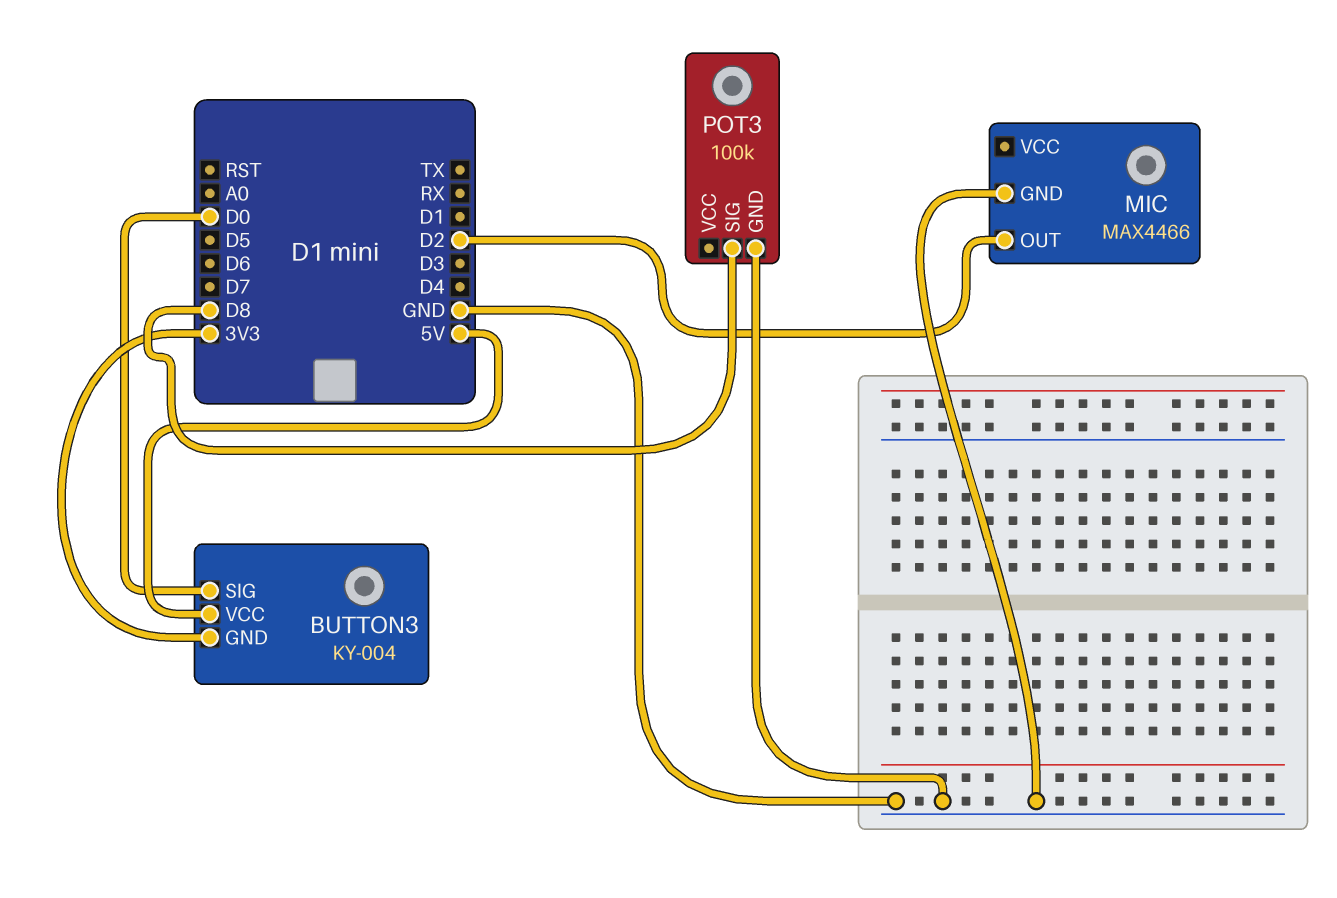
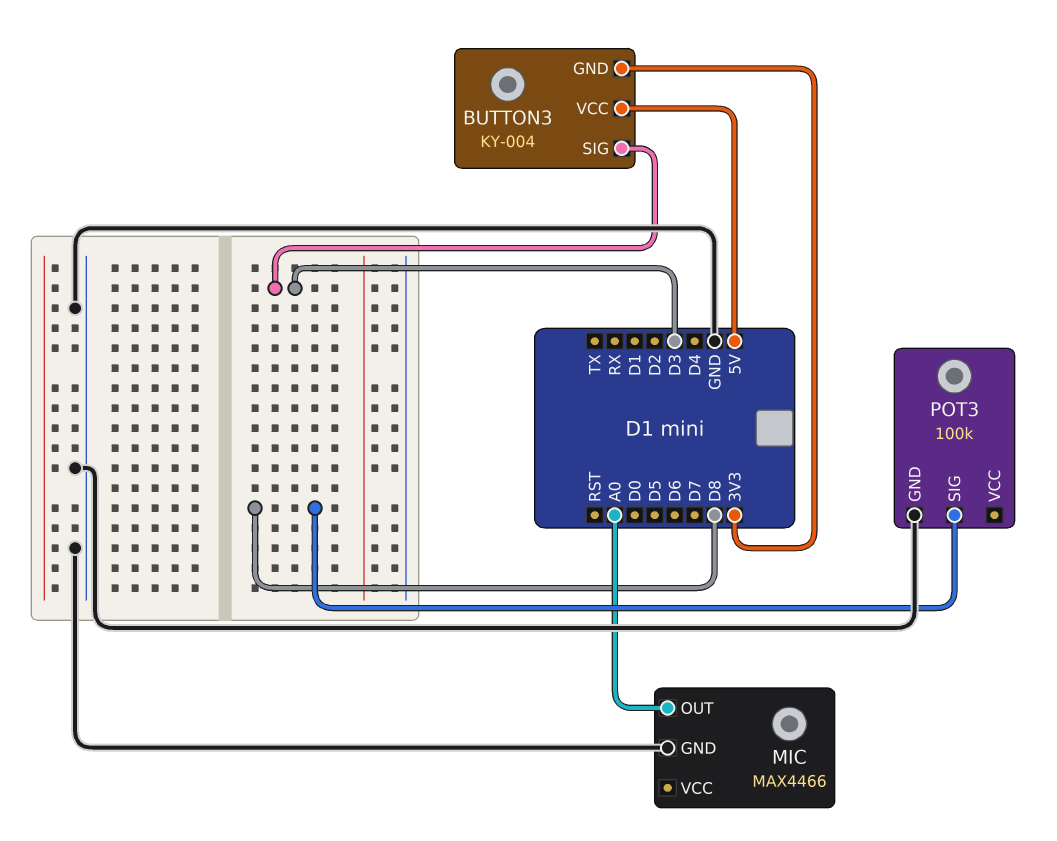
BUTTON3 pin SIG: D0 -> D3
MIC pin OUT: D2 -> A0

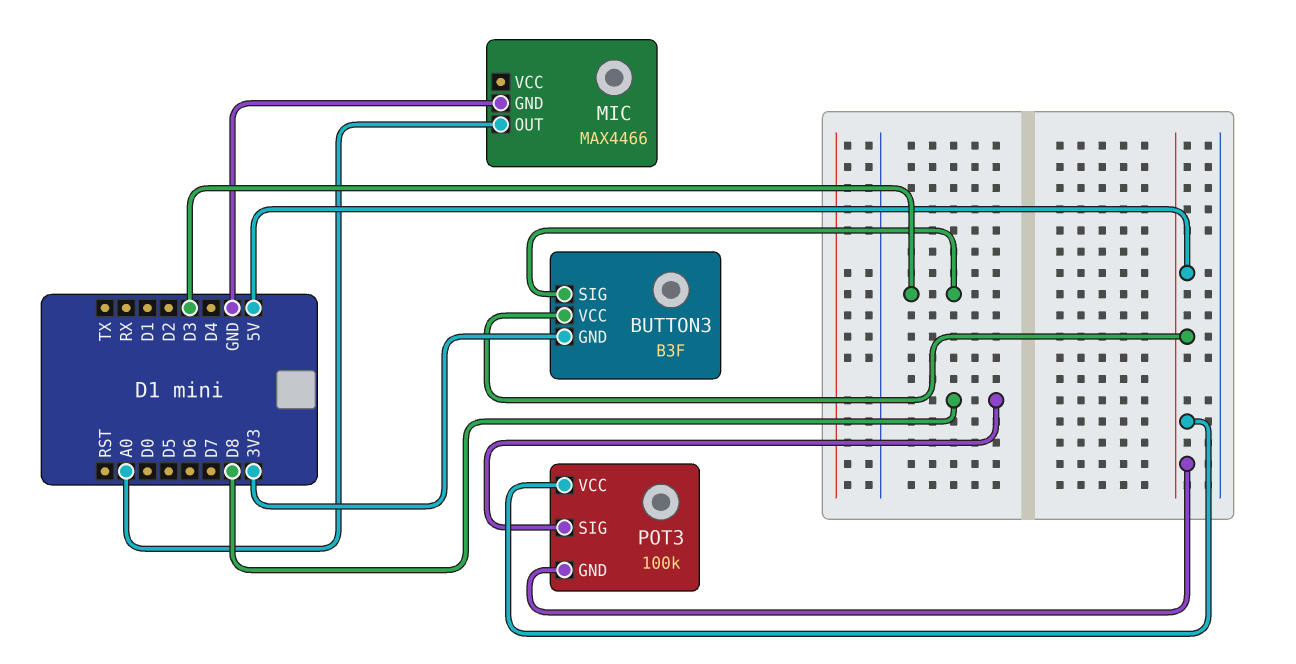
BUTTON3: KY-004 -> B3F
POT3 pin GND: GND -> 5V
POT3 pin VCC: none -> 5V

